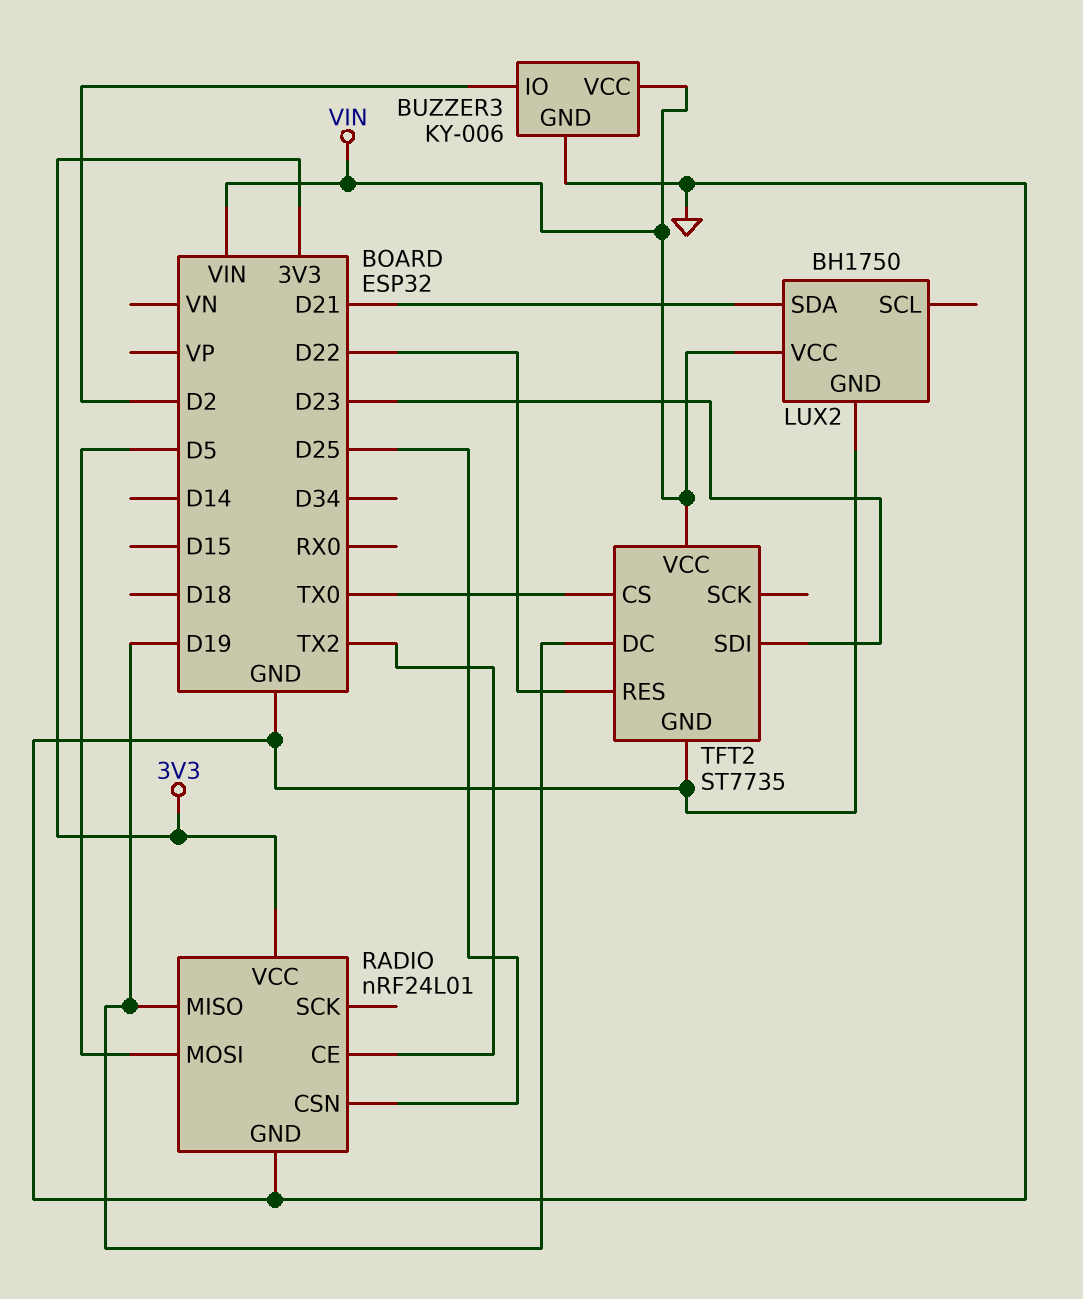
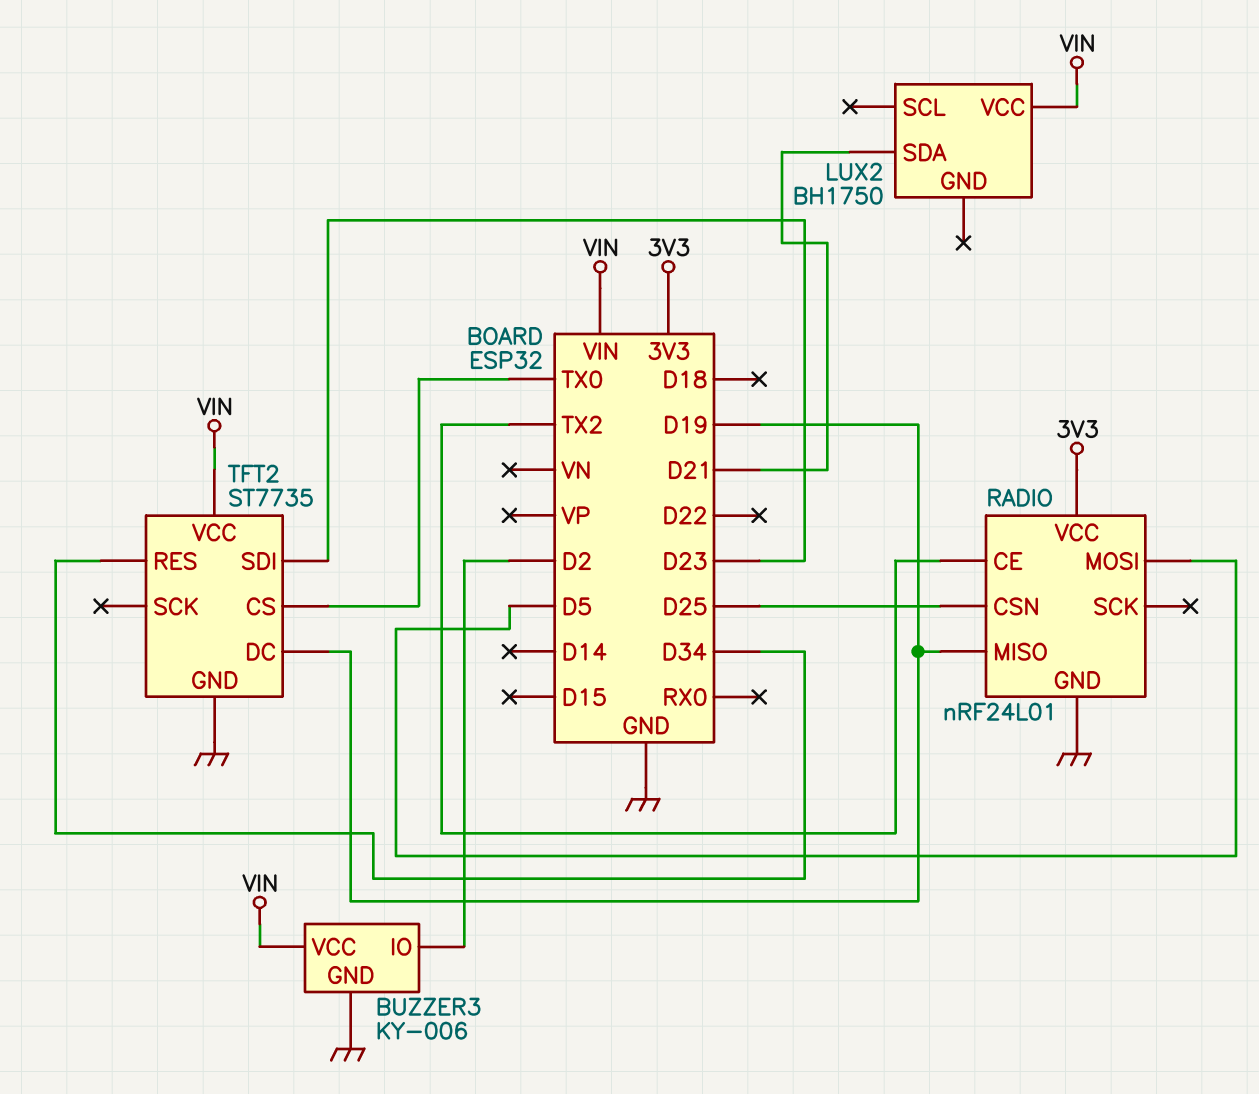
LUX2 pin GND: GND -> none
TFT2 pin RES: D22 -> D34

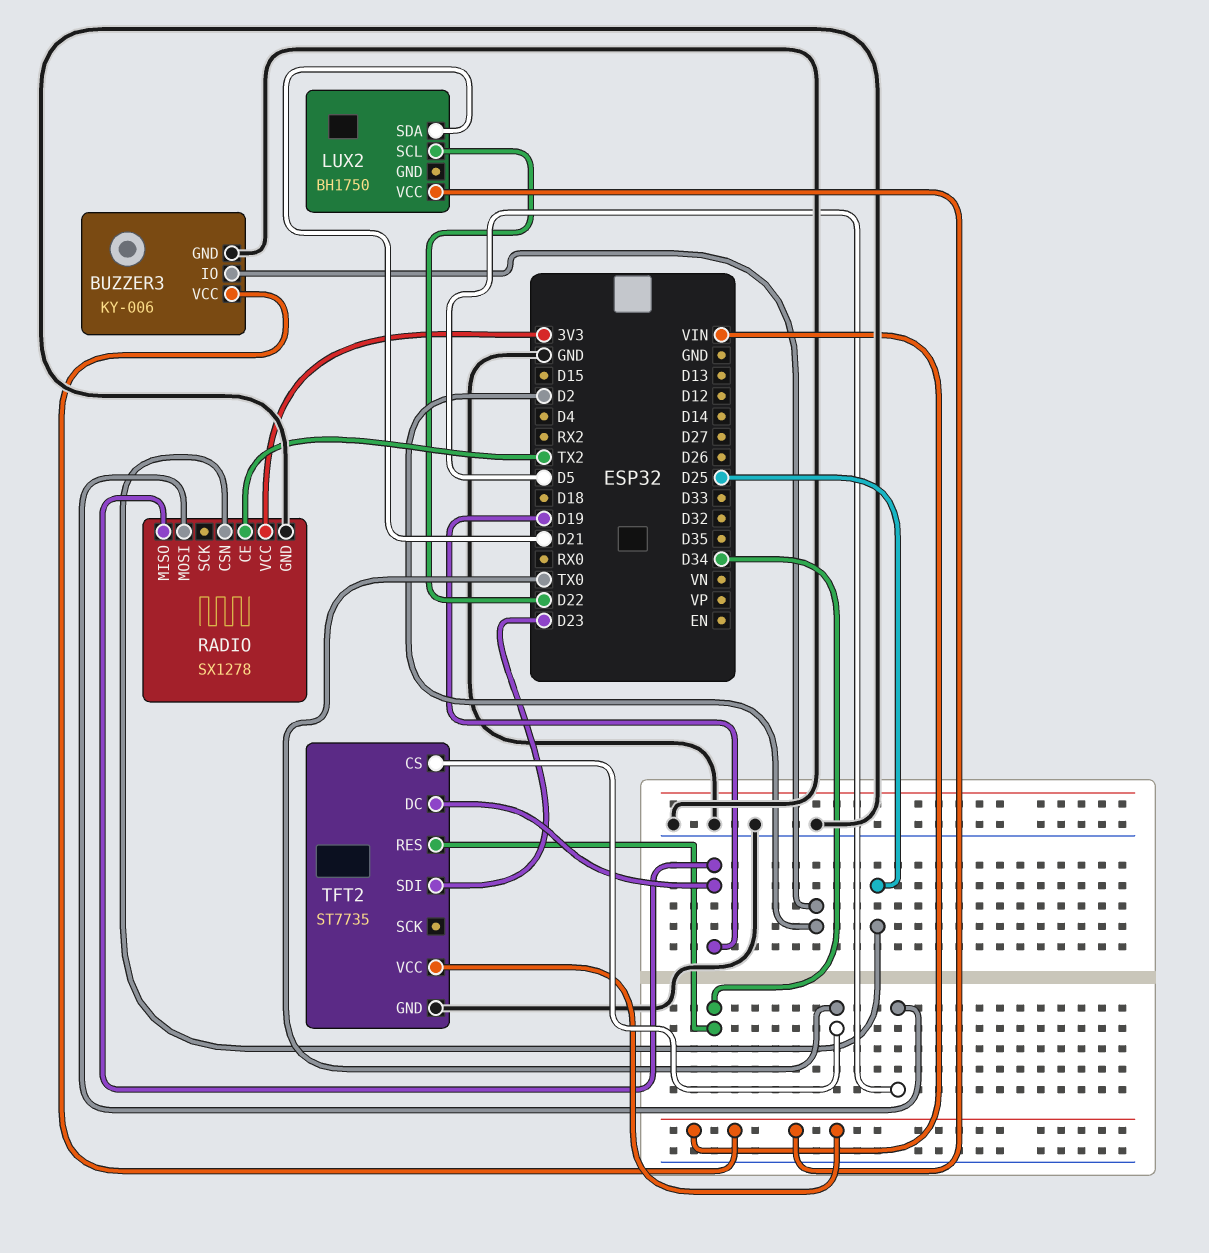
LUX2 pin SCL: none -> D22
RADIO: nRF24L01 -> SX1278

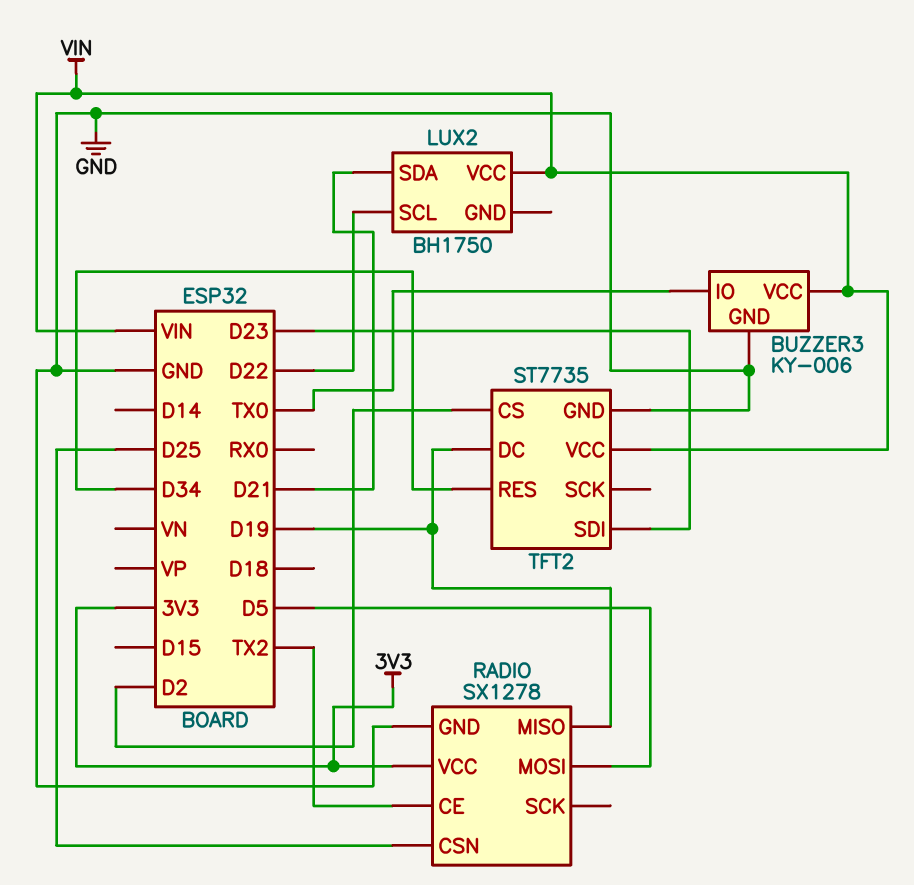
BUZZER3 pin IO: D2 -> TX0
TFT2 pin CS: TX0 -> D2

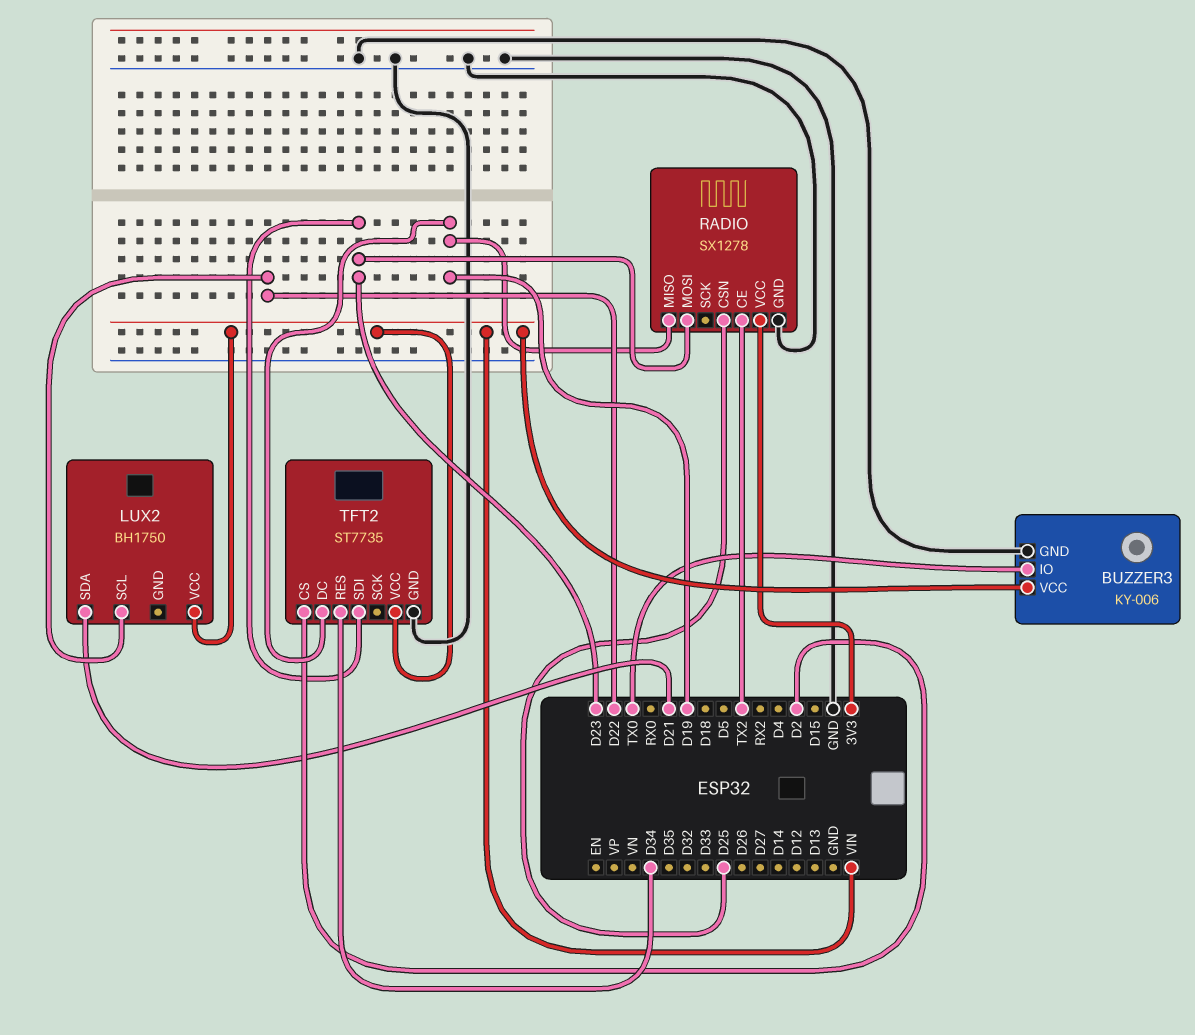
RADIO pin MOSI: D5 -> D23

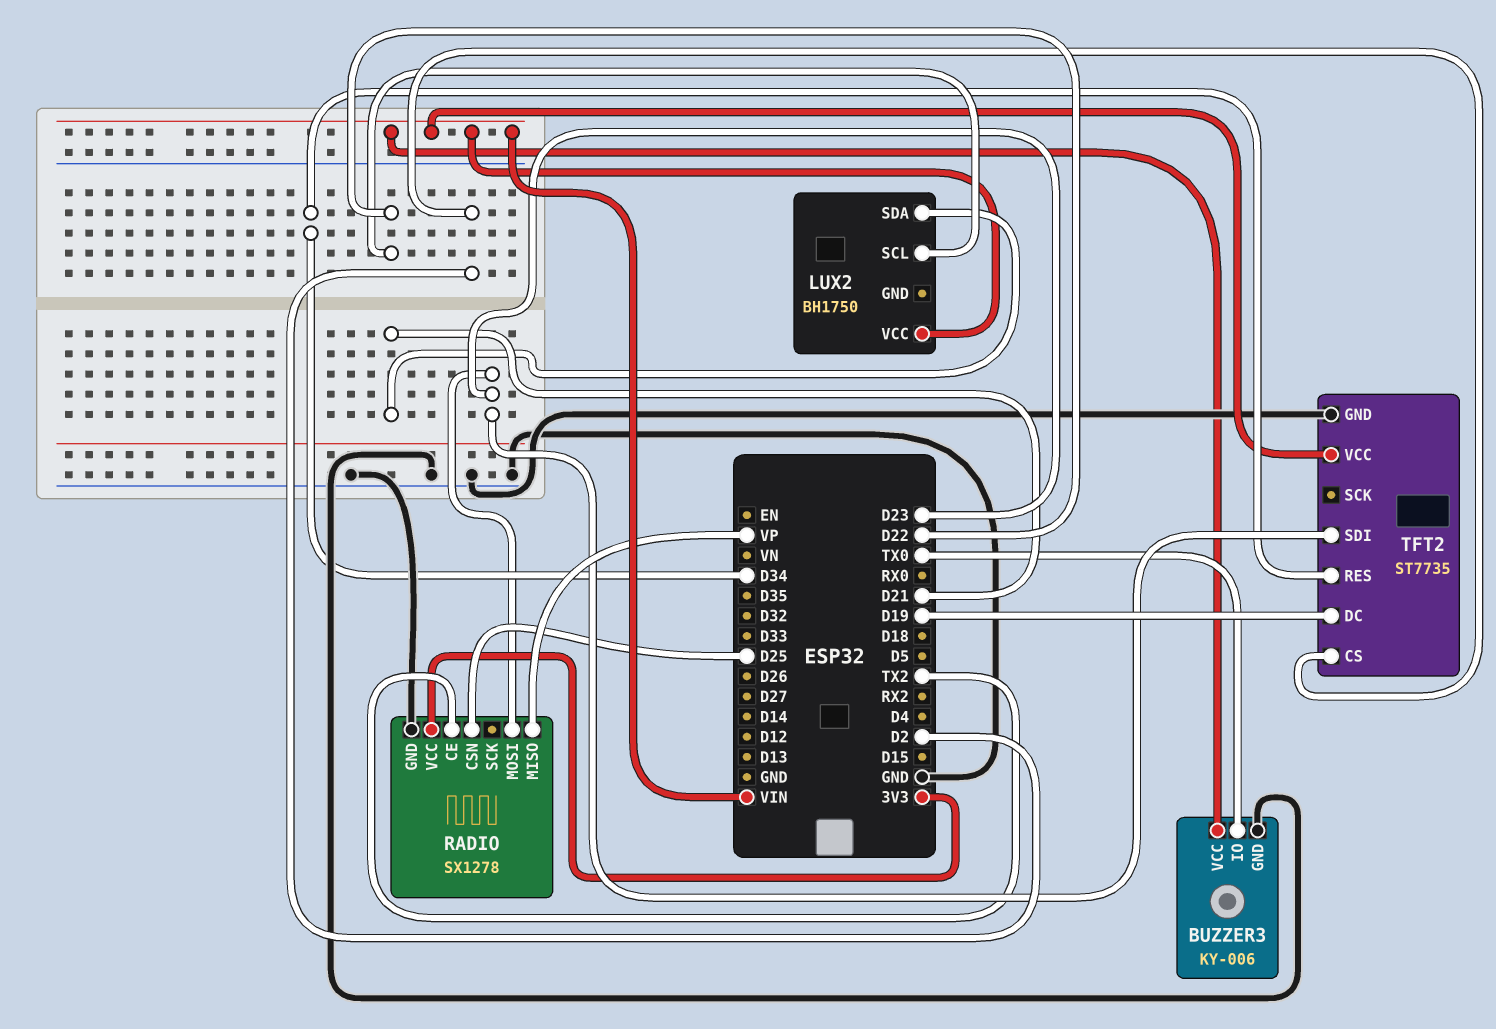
RADIO pin MISO: D19 -> VP

